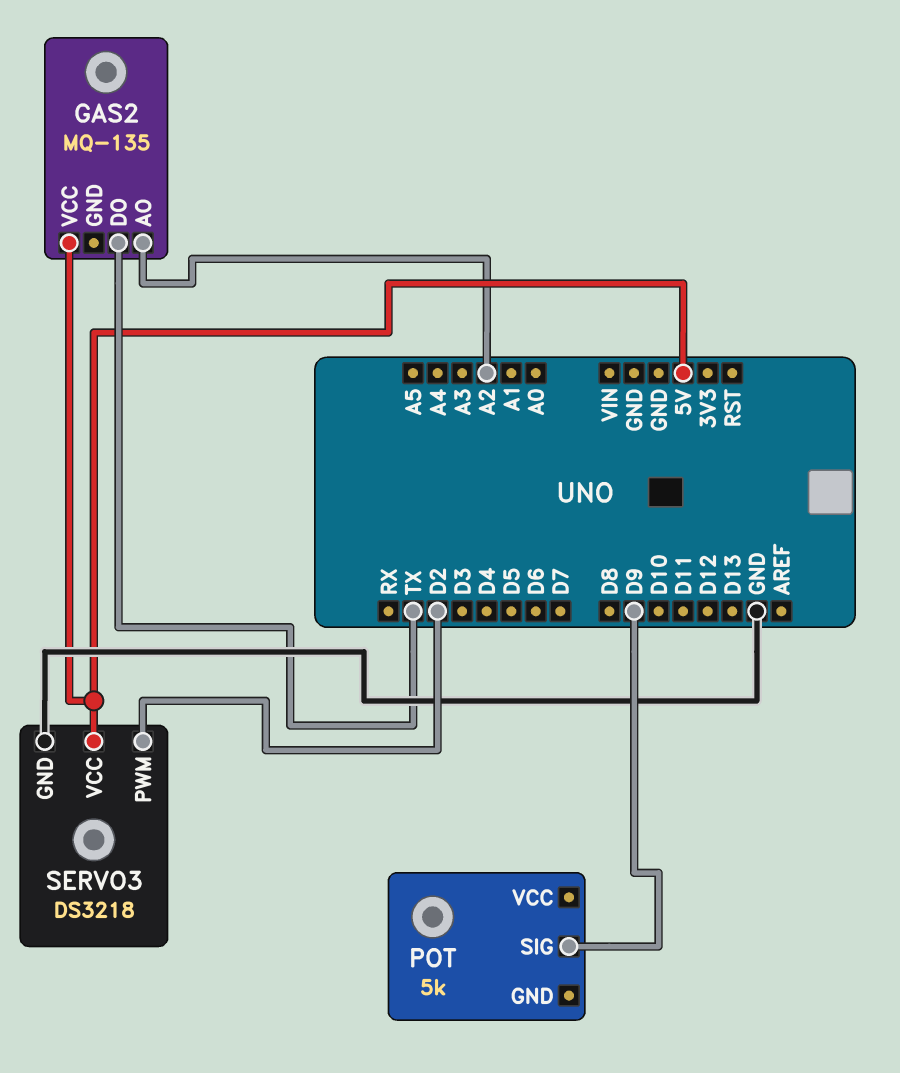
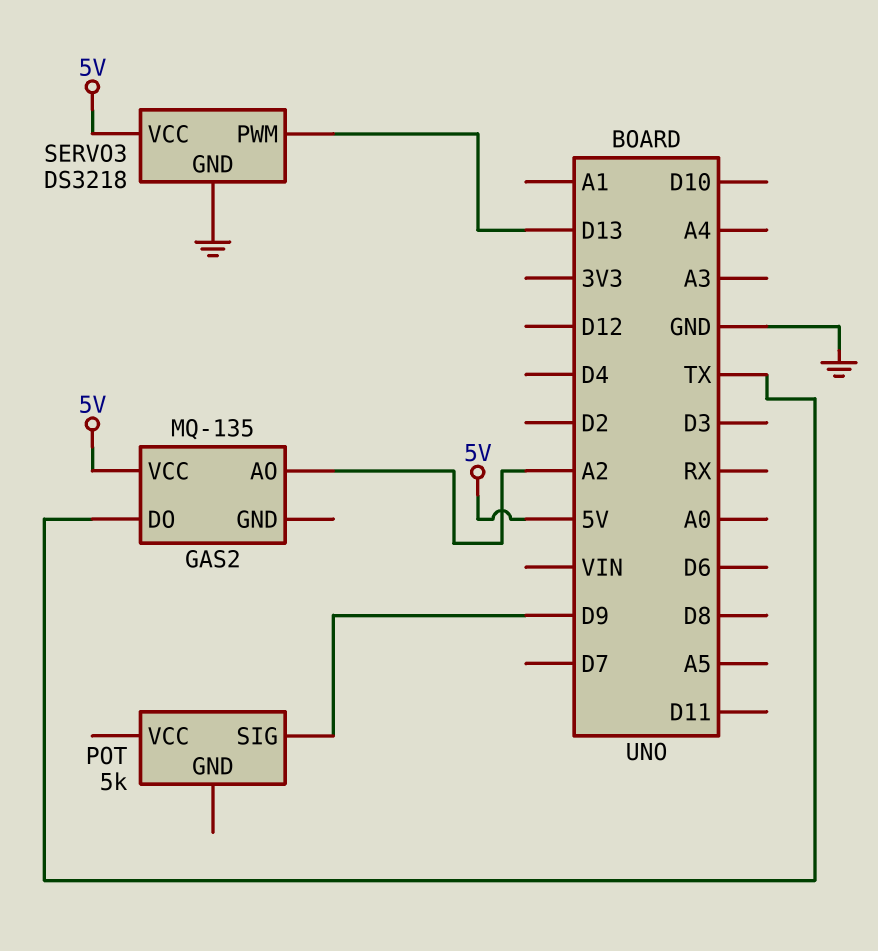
SERVO3 pin PWM: D2 -> D13

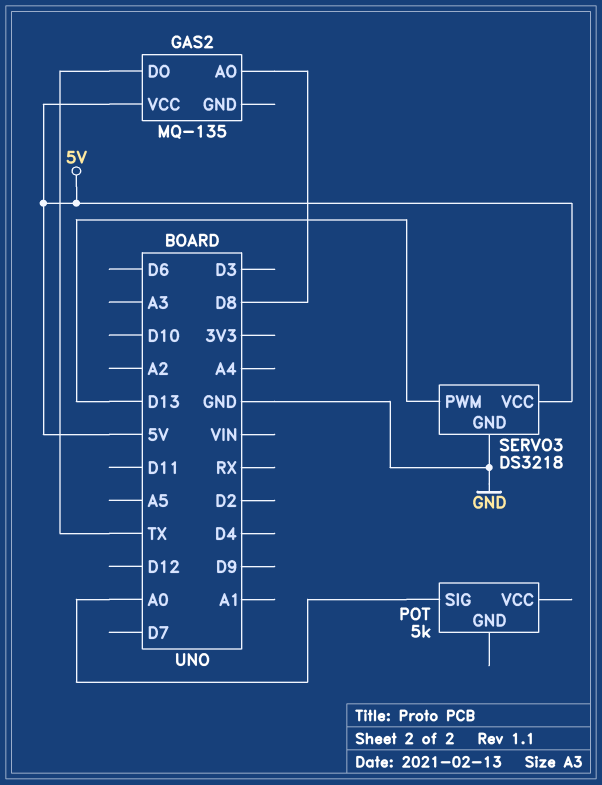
GAS2 pin AO: A2 -> D8
POT pin SIG: D9 -> A0

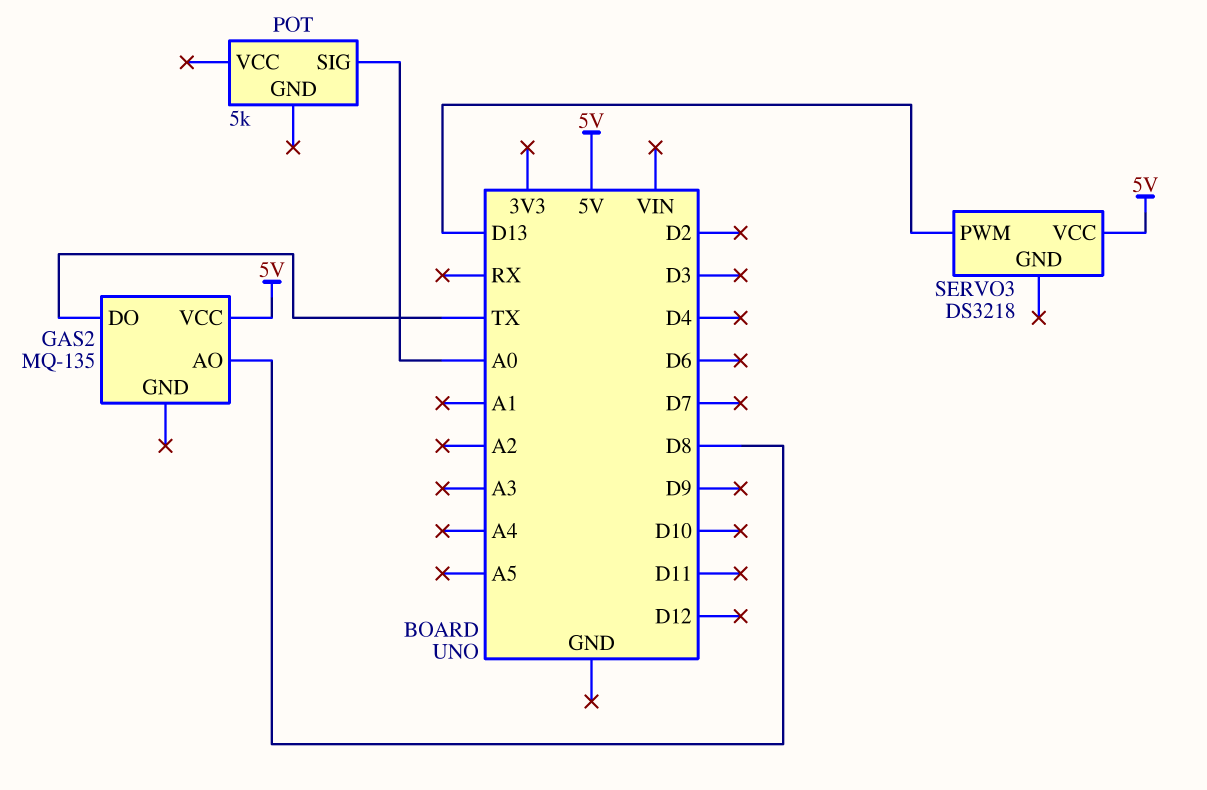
SERVO3 pin GND: GND -> none

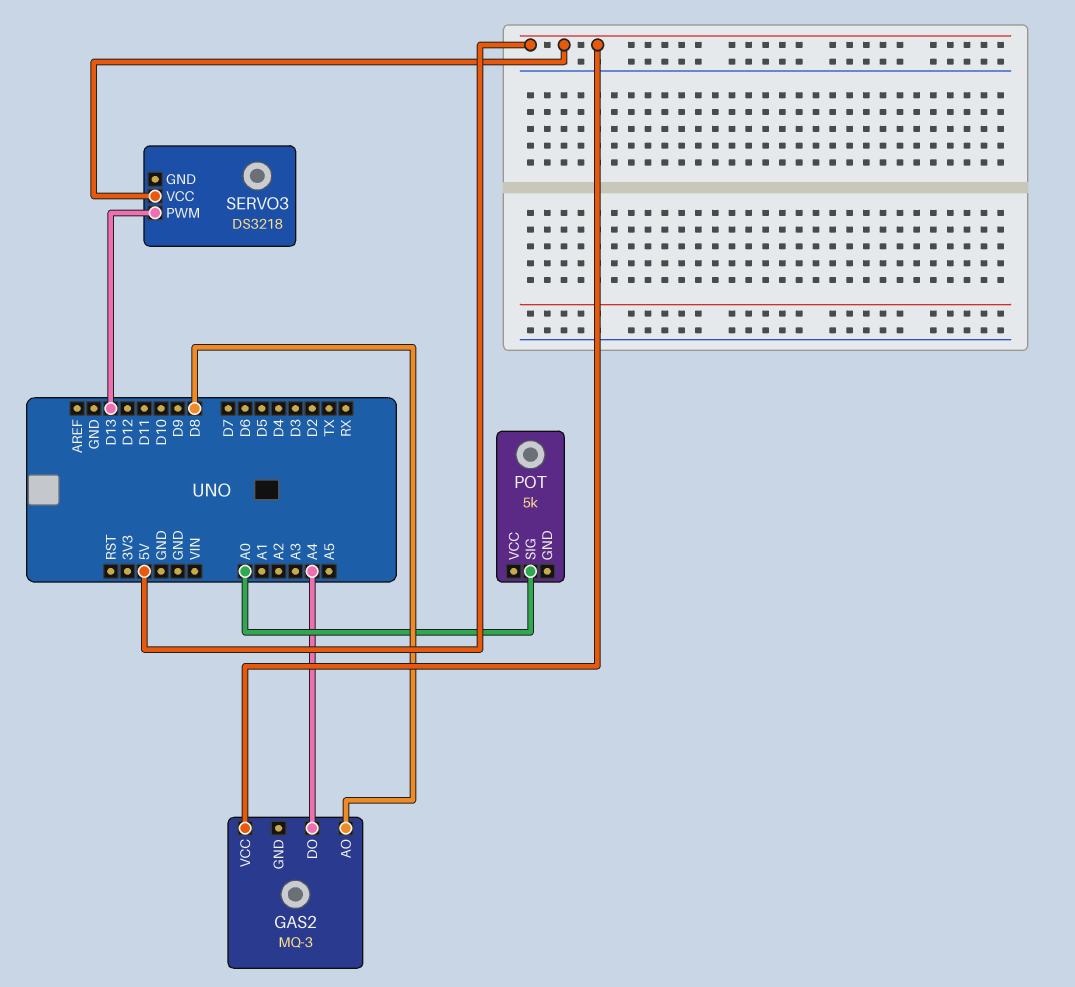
GAS2: MQ-135 -> MQ-3
GAS2 pin DO: TX -> A4

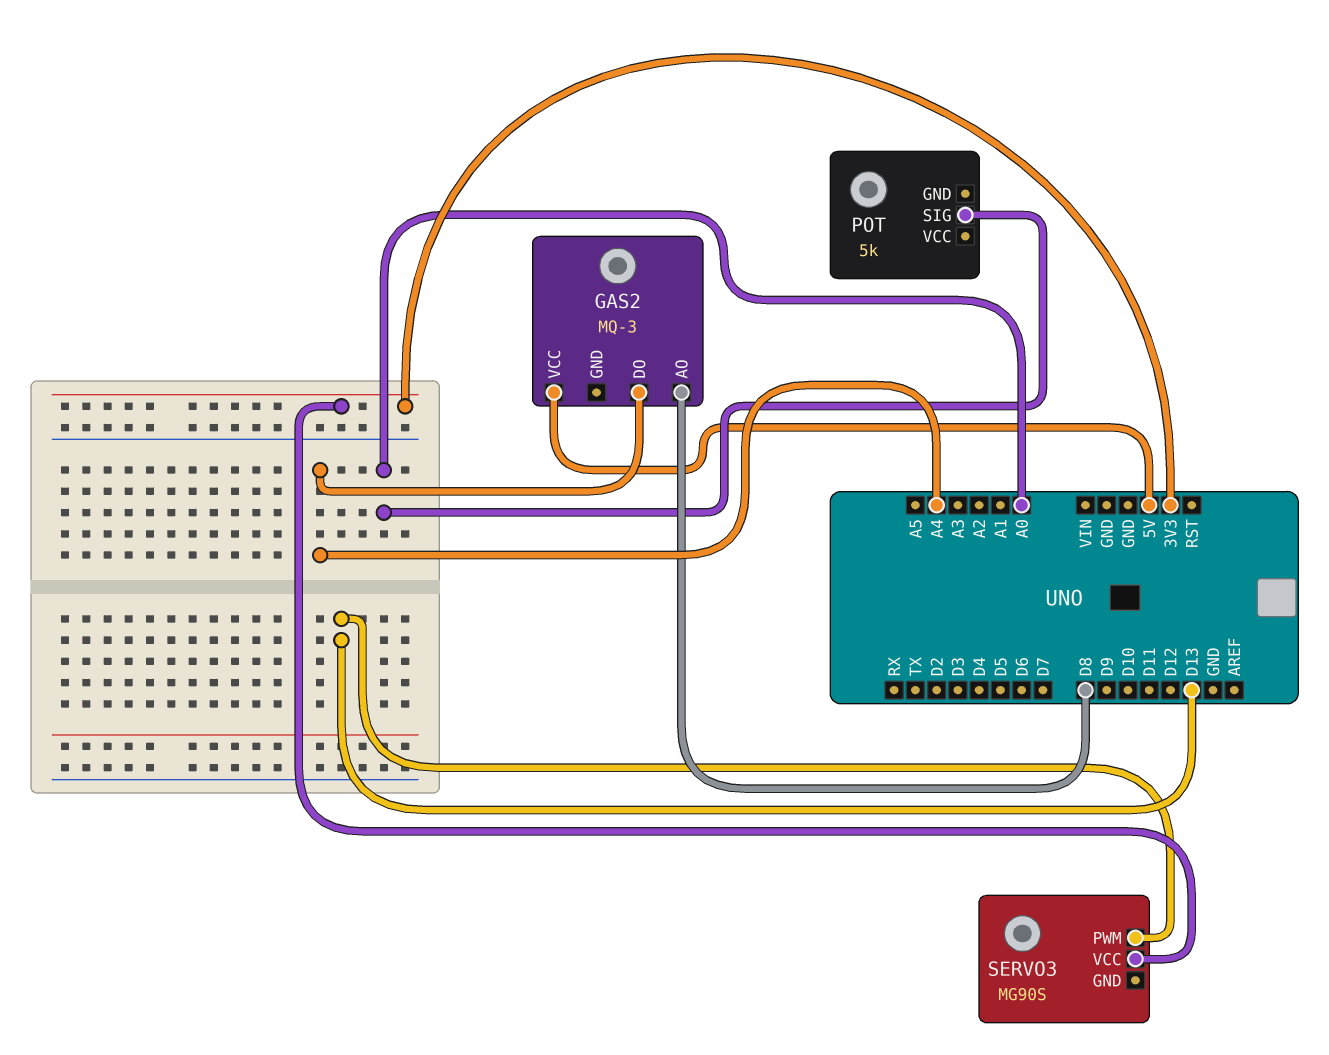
SERVO3: DS3218 -> MG90S
SERVO3 pin VCC: 5V -> 3V3

